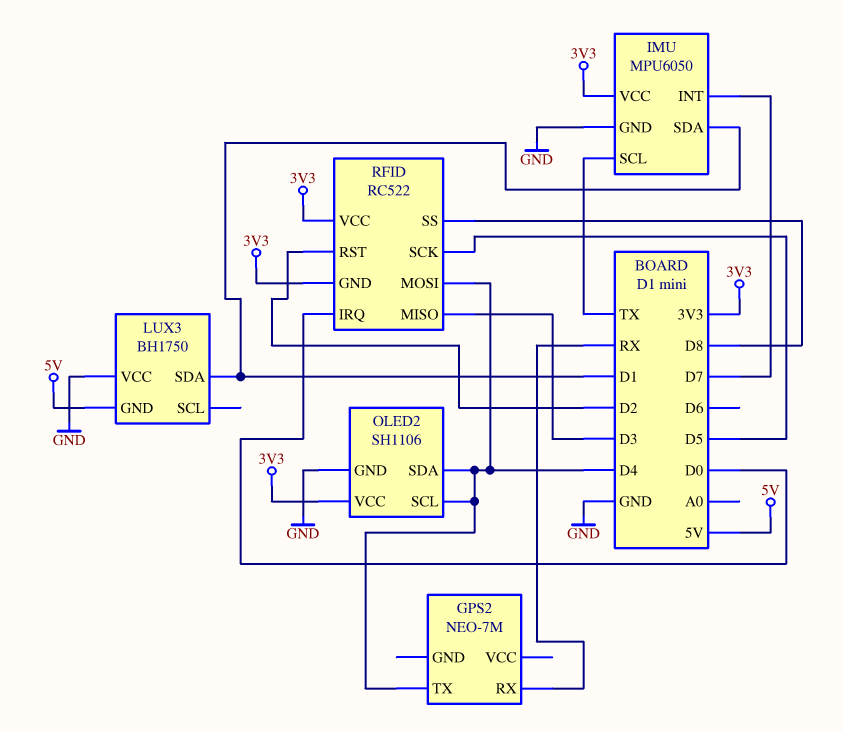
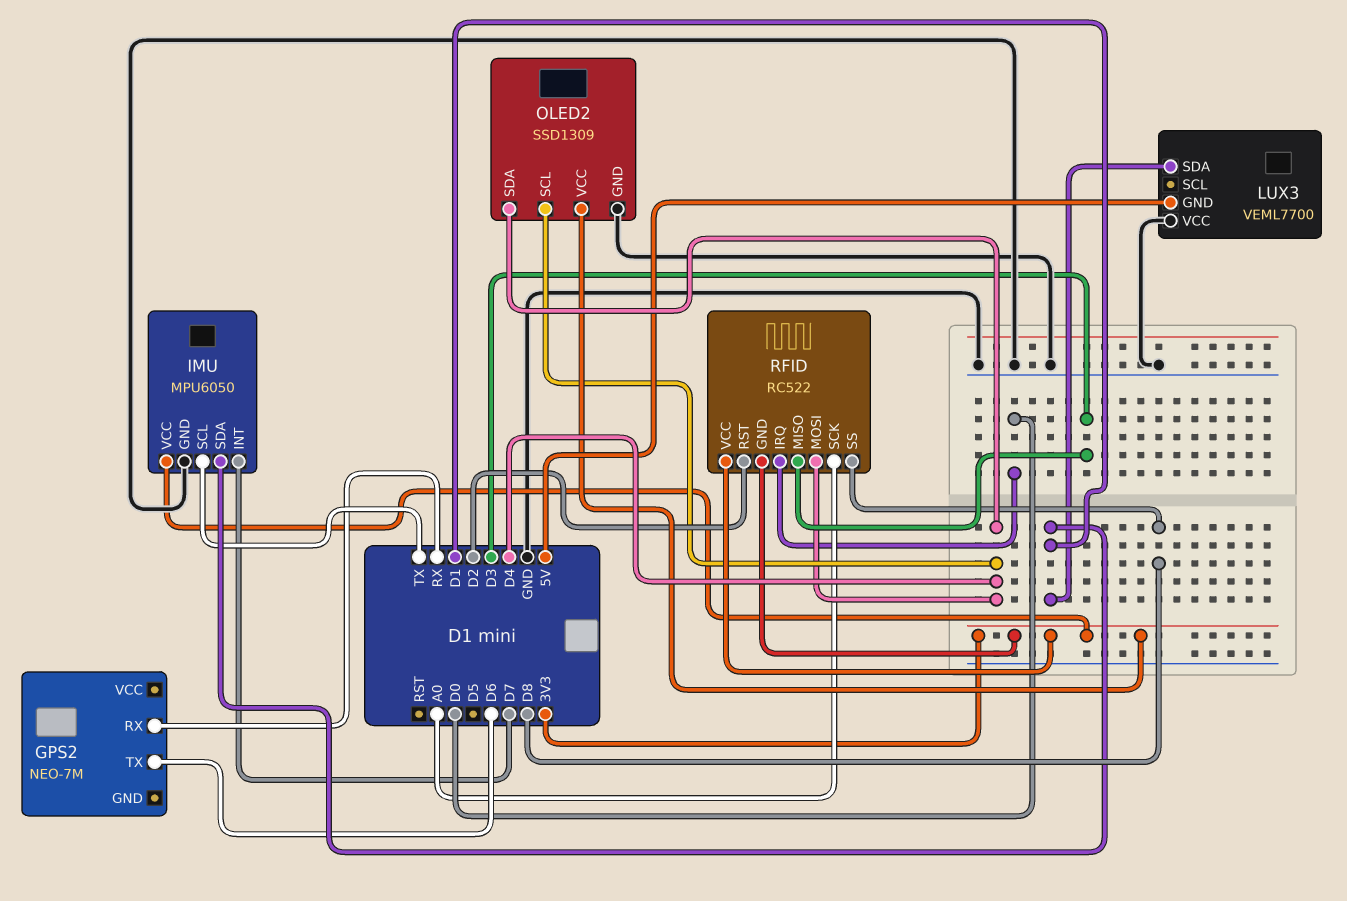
GPS2 pin TX: D4 -> D6
LUX3: BH1750 -> VEML7700
OLED2: SH1106 -> SSD1309
RFID pin SCK: D5 -> A0

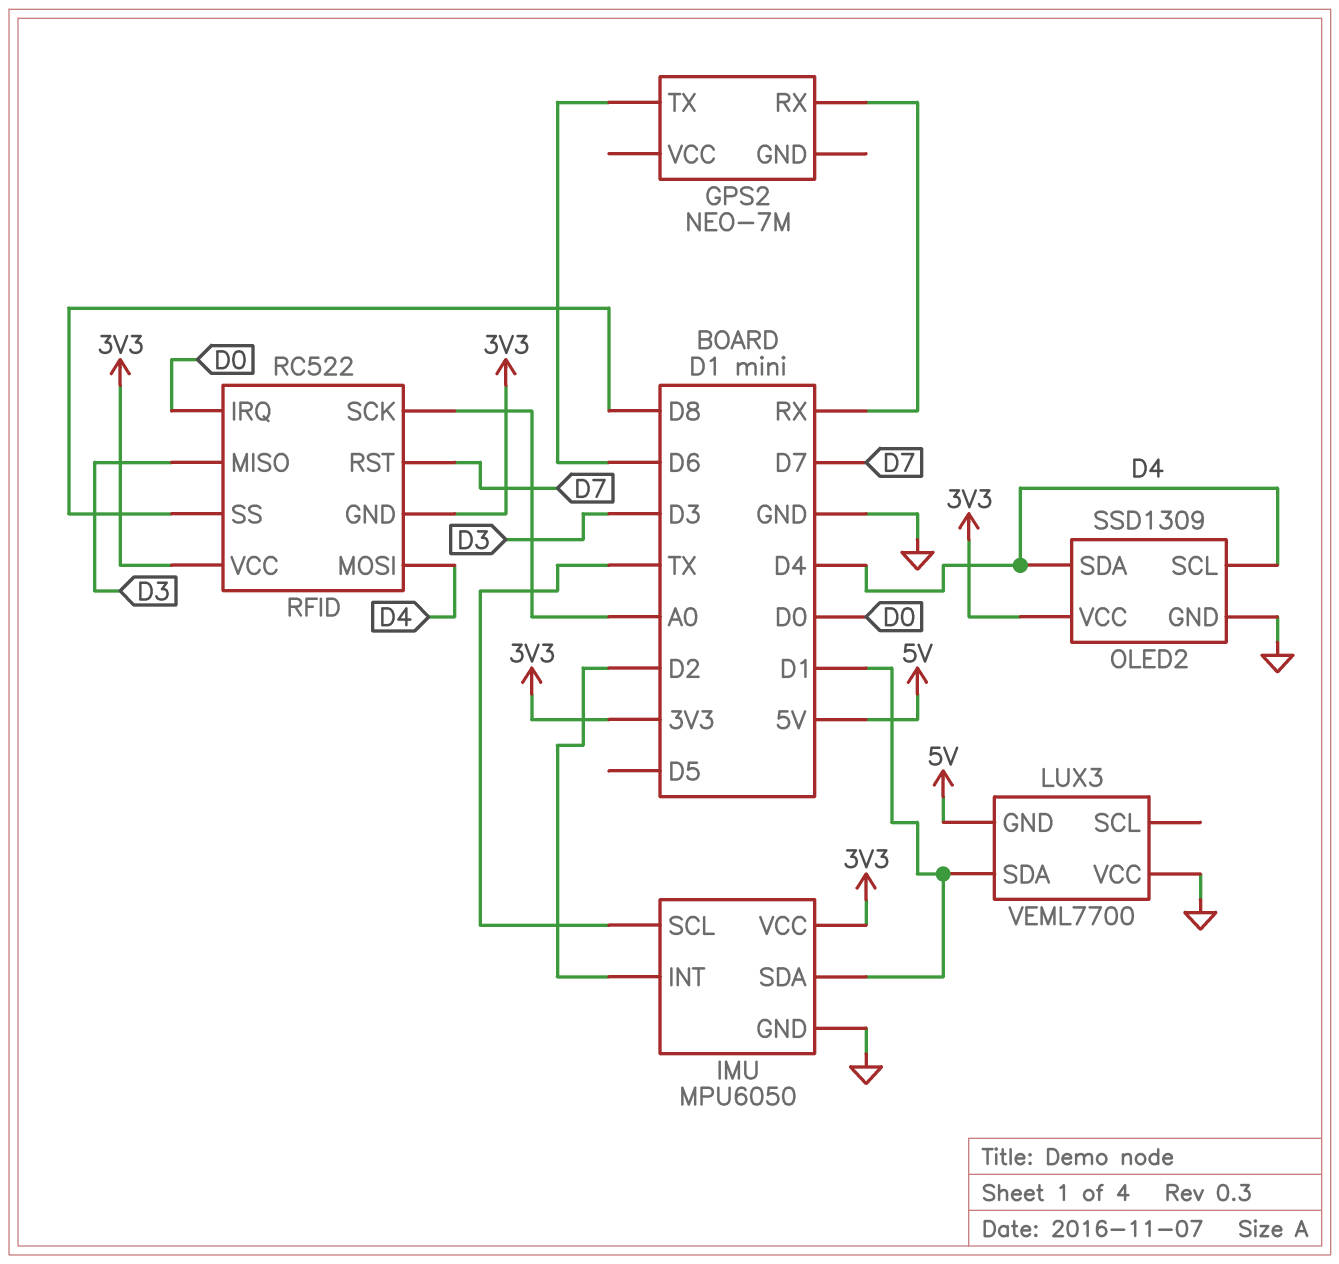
IMU pin INT: D7 -> D2
RFID pin RST: D2 -> D7

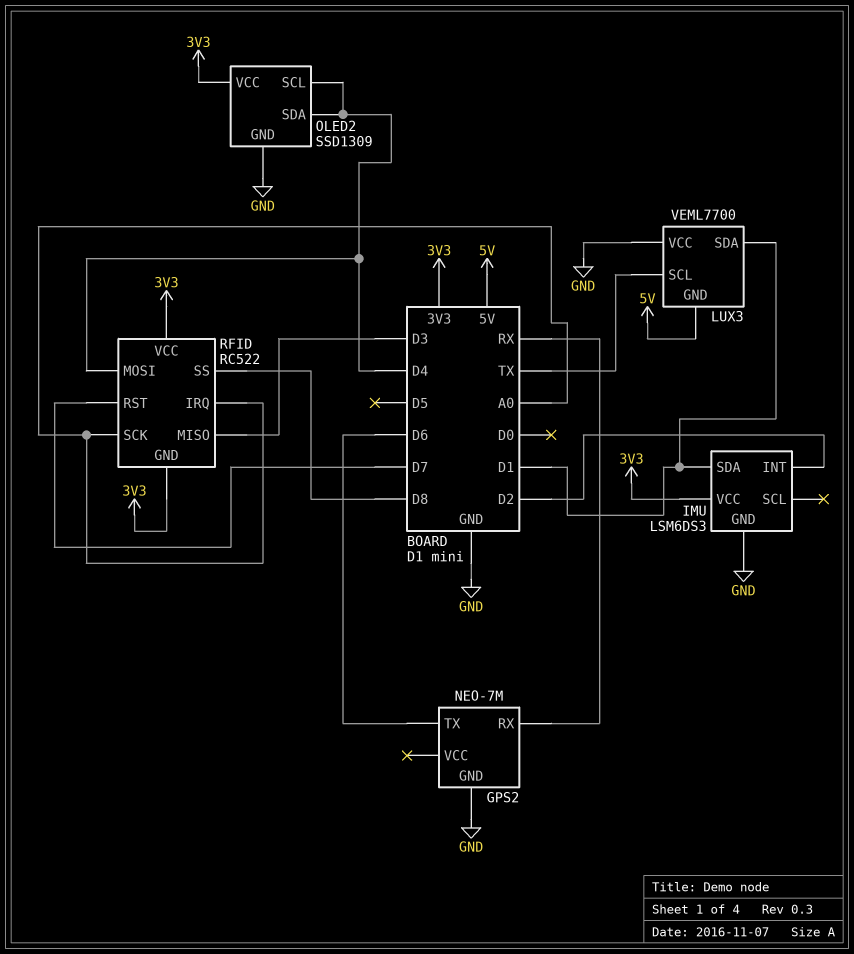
GPS2 pin GND: none -> GND
IMU: MPU6050 -> LSM6DS3
IMU pin SCL: TX -> none
LUX3 pin SCL: none -> TX
RFID pin IRQ: D0 -> A0

